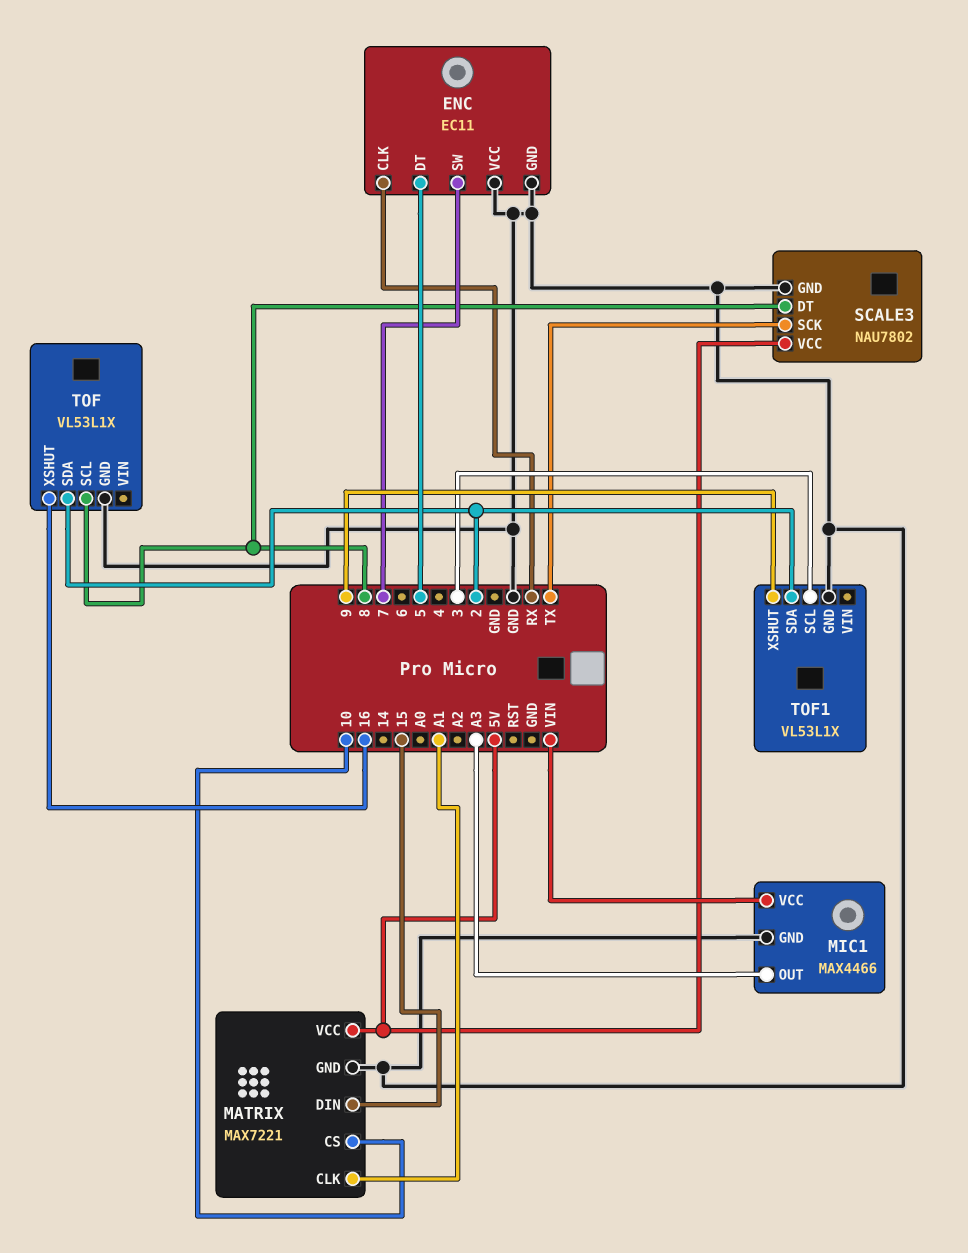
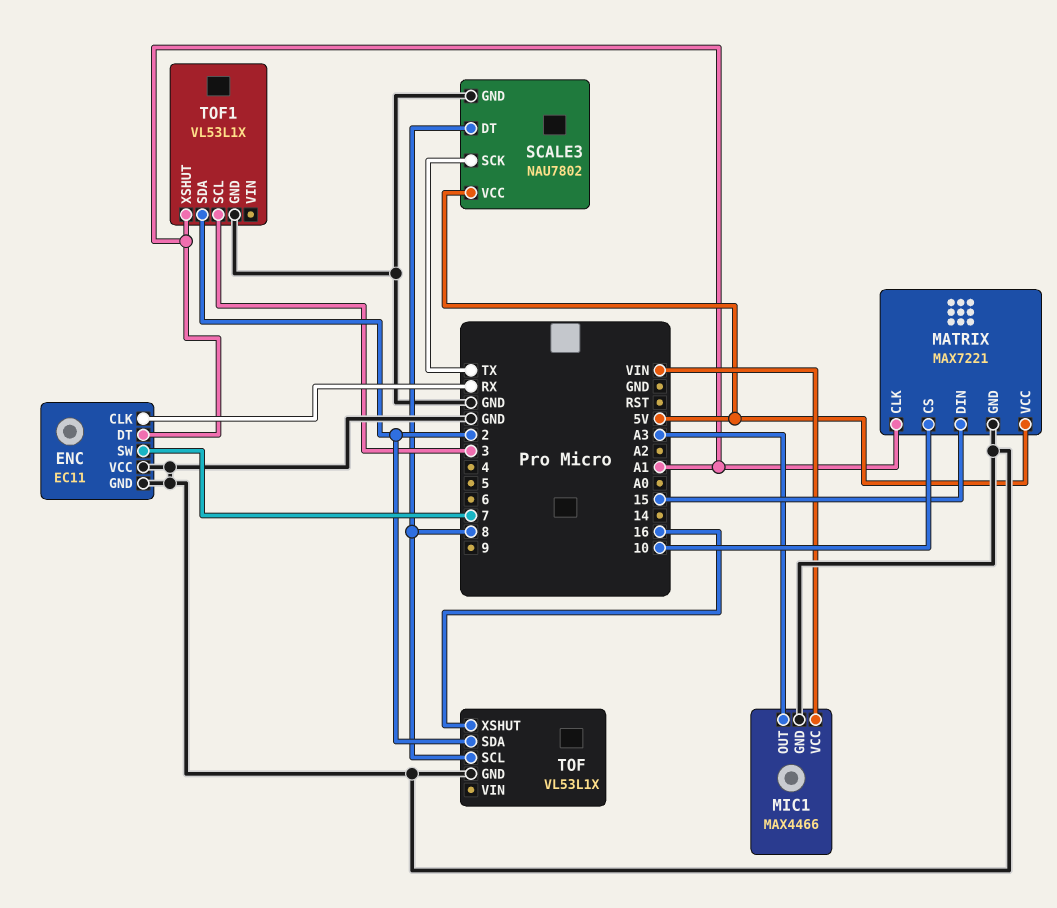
ENC pin DT: 5 -> A1
TOF1 pin XSHUT: 9 -> A1

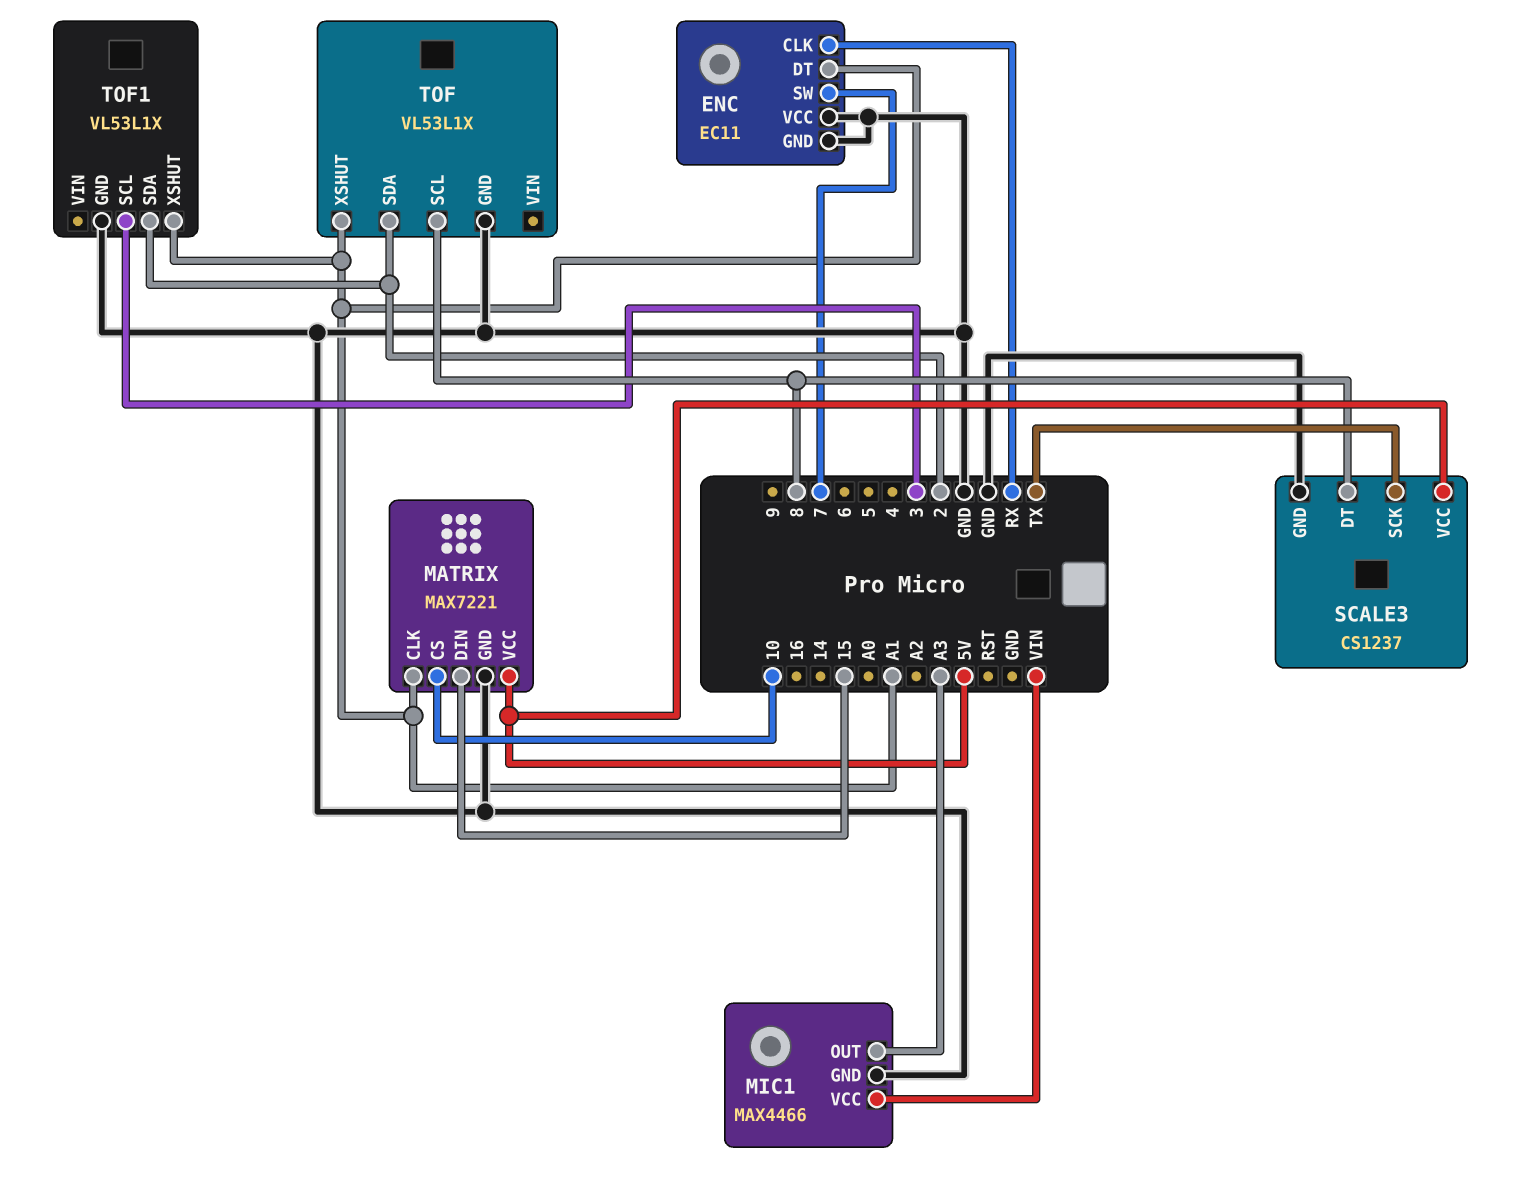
SCALE3: NAU7802 -> CS1237
TOF pin XSHUT: 16 -> A1

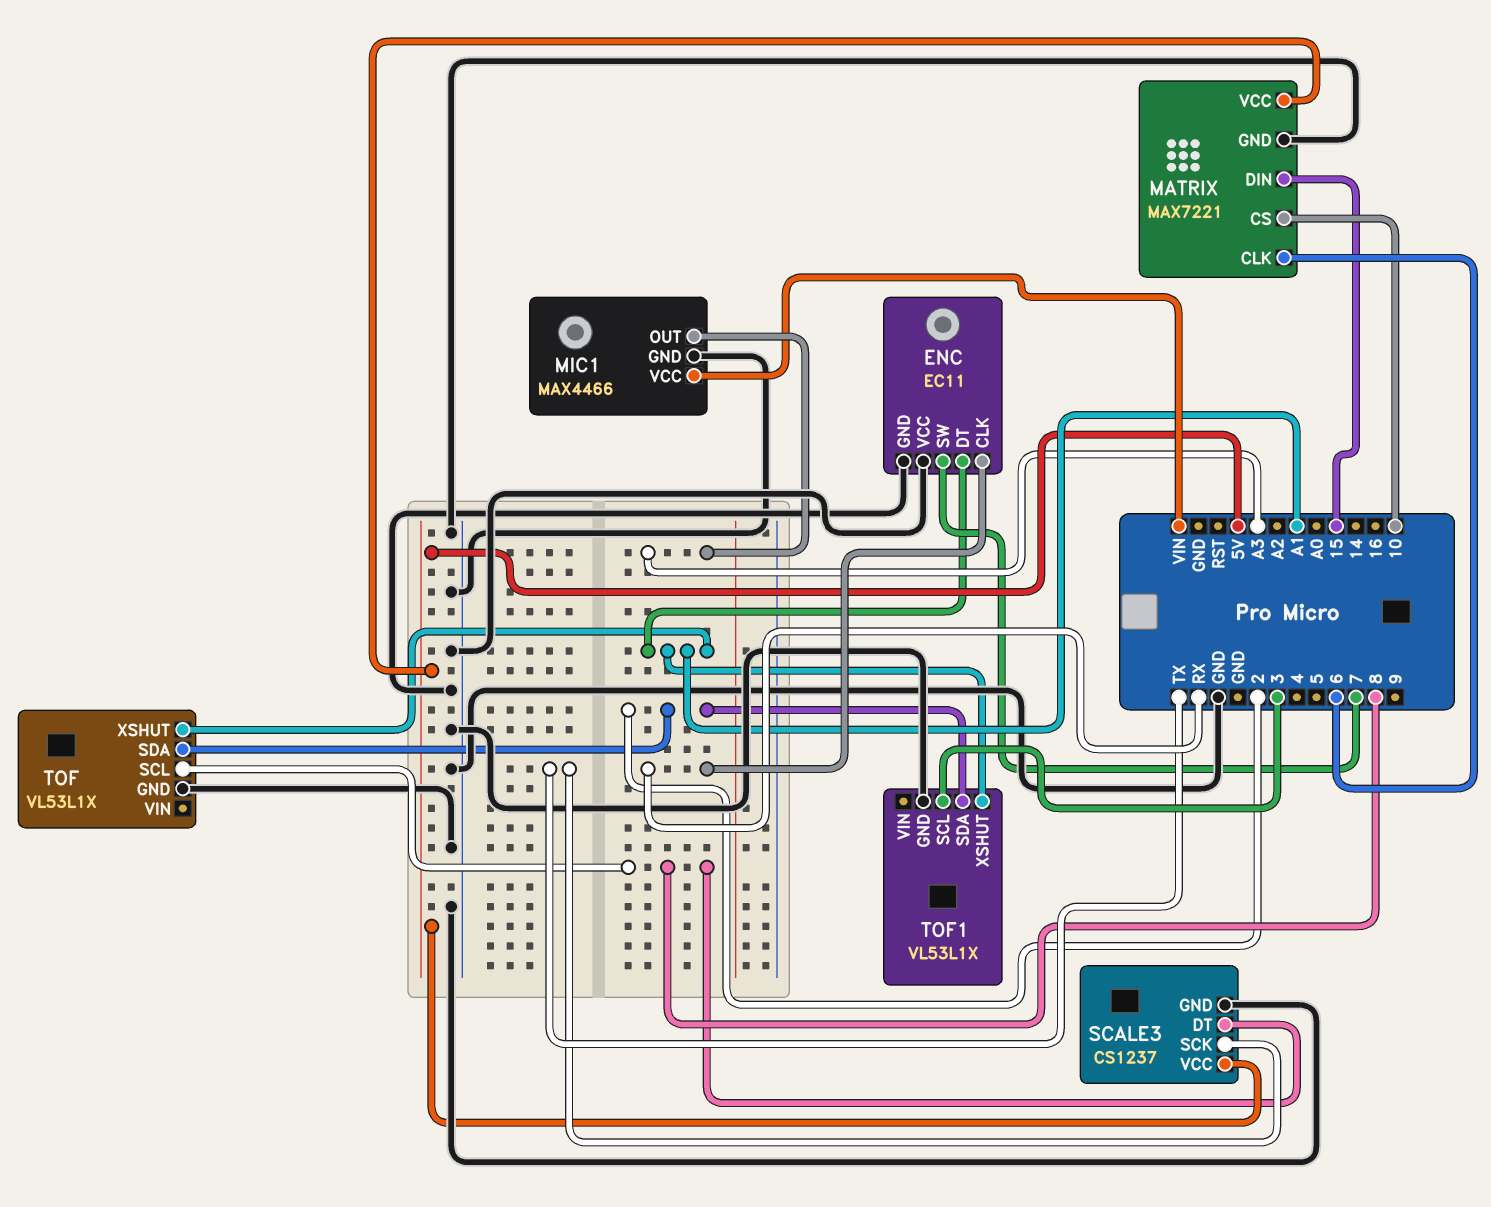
MATRIX pin CLK: A1 -> 6

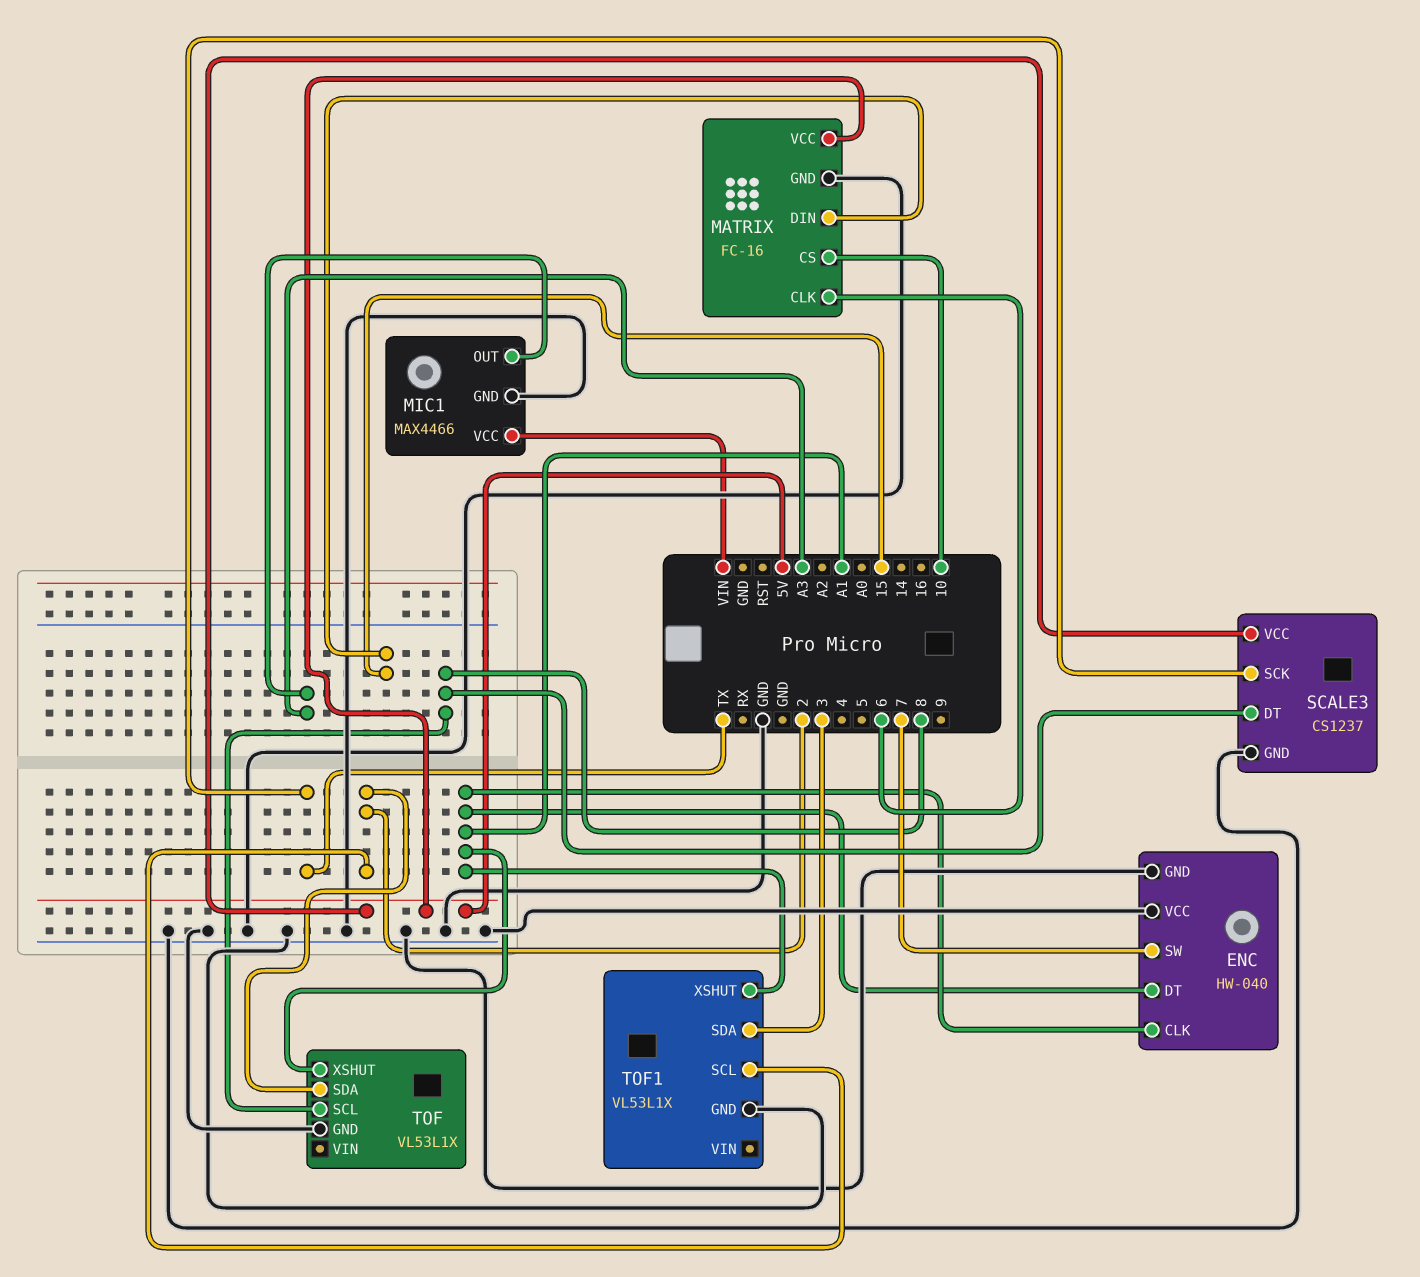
ENC: EC11 -> HW-040
ENC pin CLK: RX -> A1
MATRIX: MAX7221 -> FC-16
TOF1 pin SCL: 3 -> 2
TOF1 pin SDA: 2 -> 3

